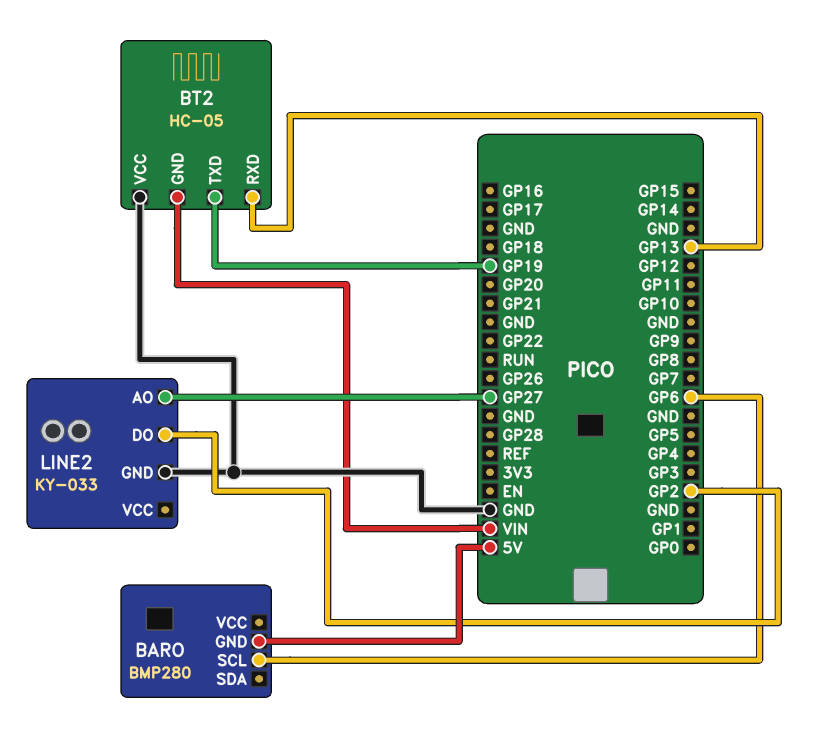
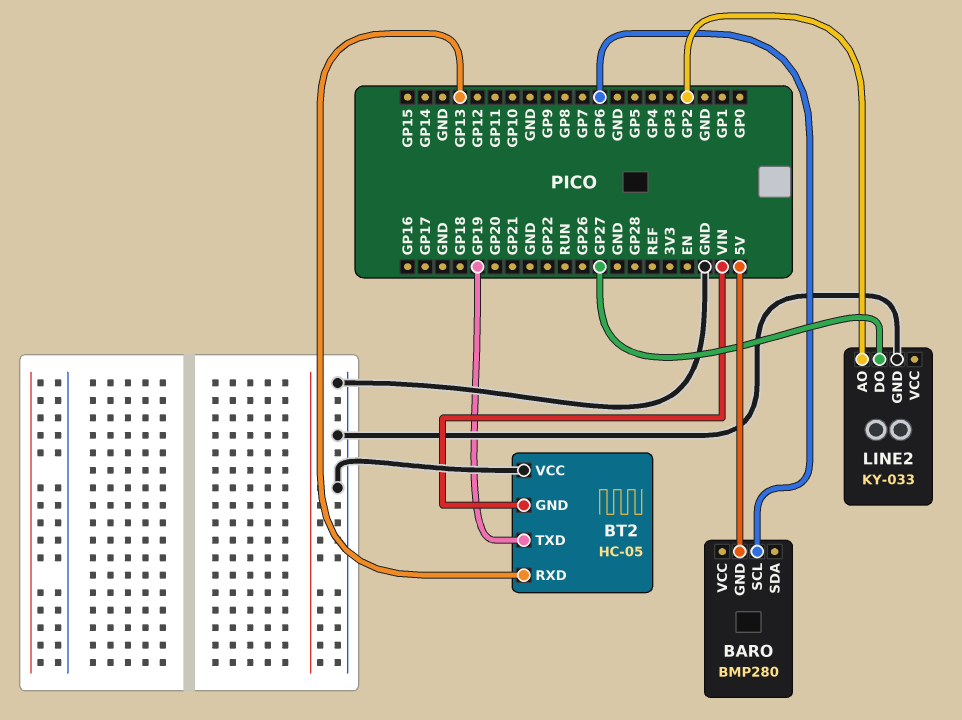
LINE2 pin AO: GP27 -> GP2
LINE2 pin DO: GP2 -> GP27

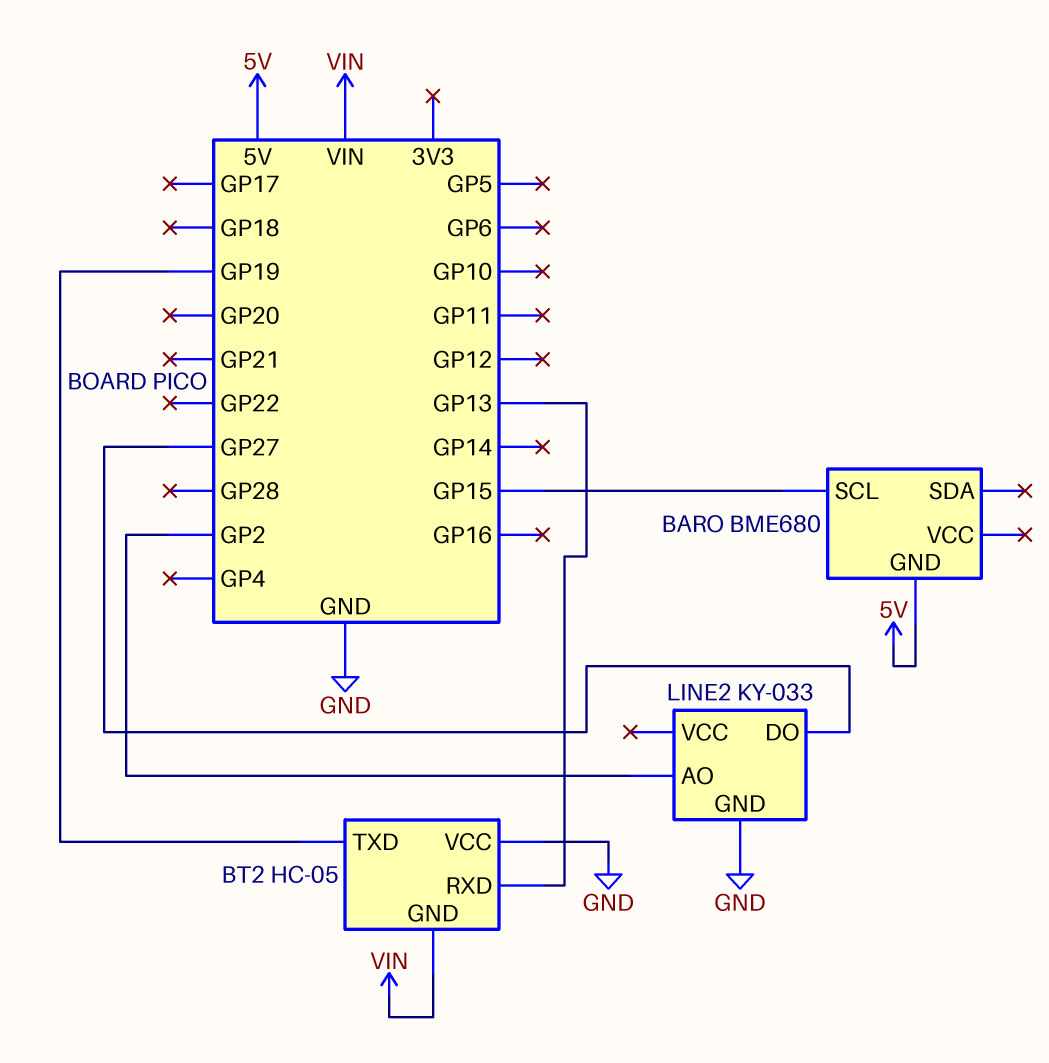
BARO: BMP280 -> BME680
BARO pin SCL: GP6 -> GP15

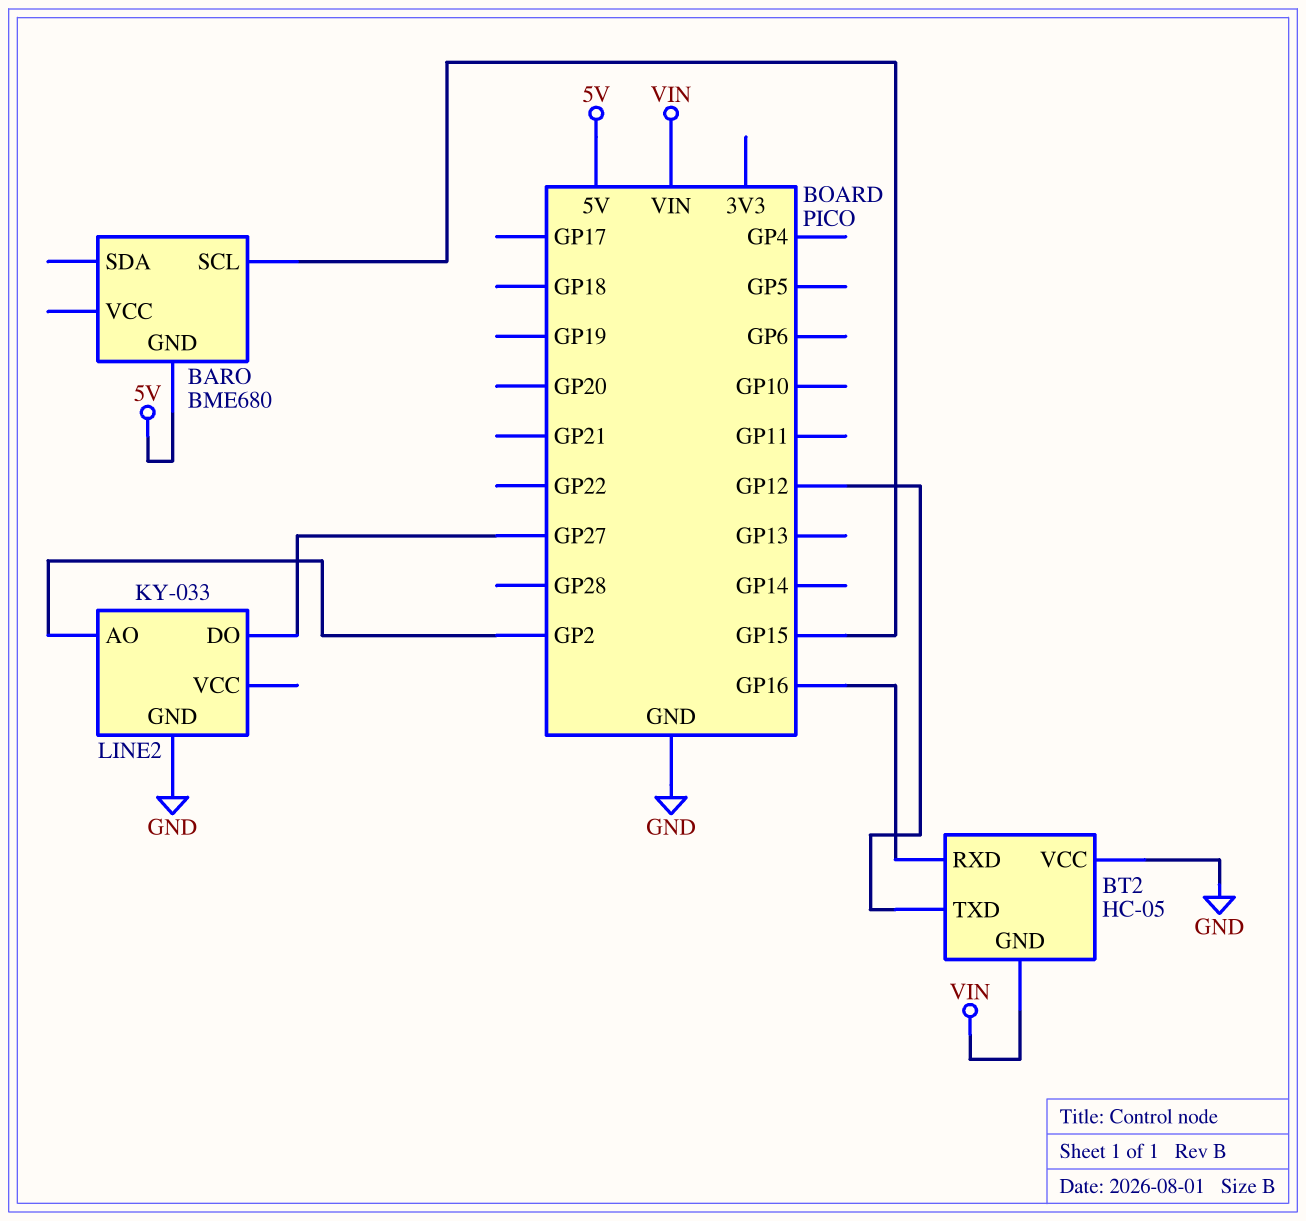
BT2 pin RXD: GP13 -> GP16
BT2 pin TXD: GP19 -> GP12

